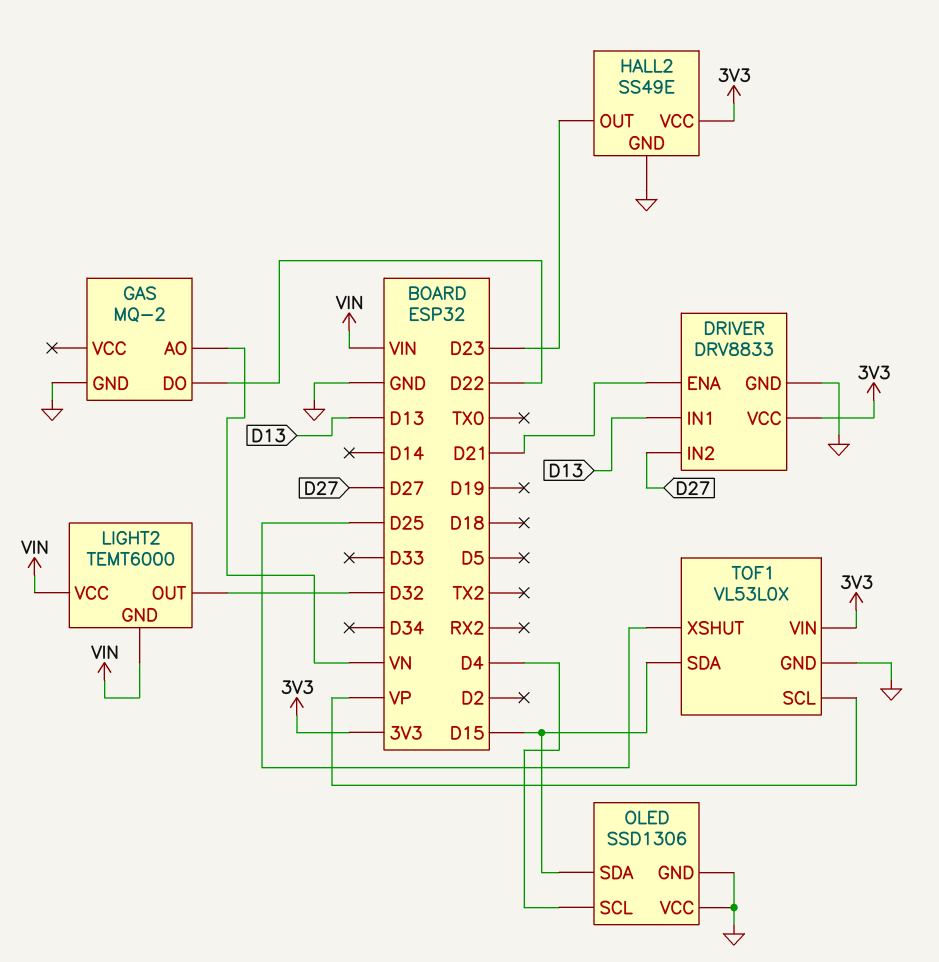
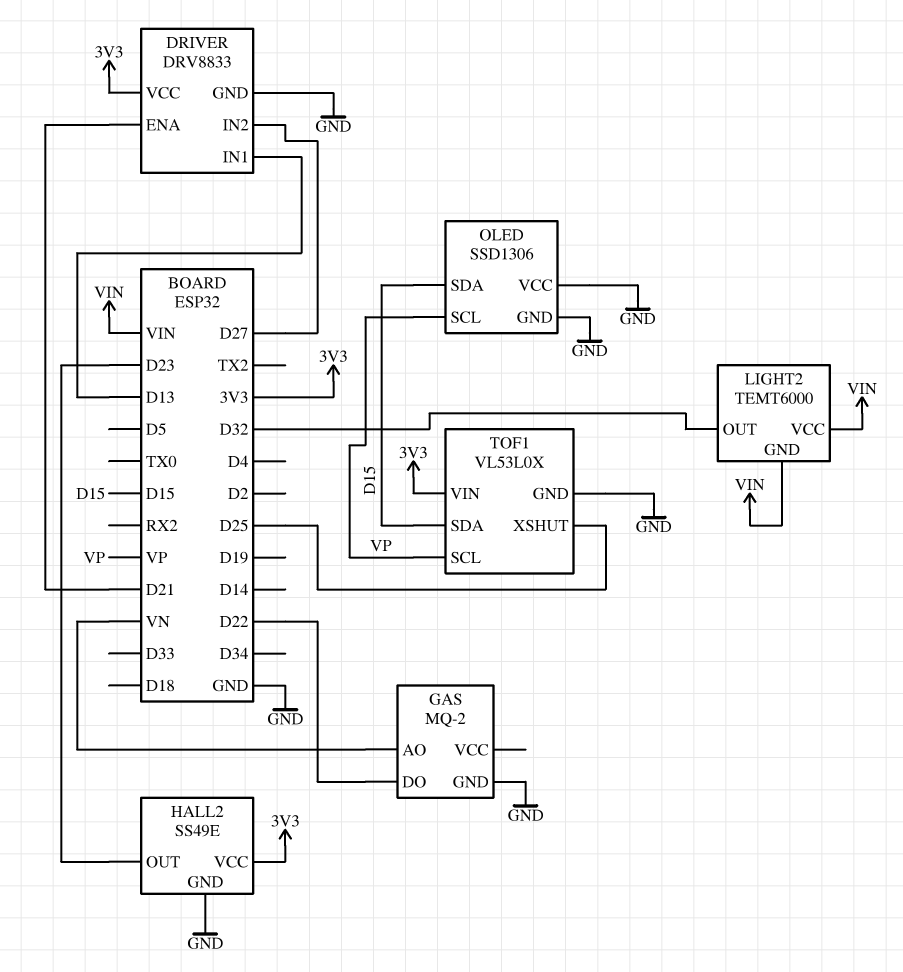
OLED pin SCL: D4 -> VP

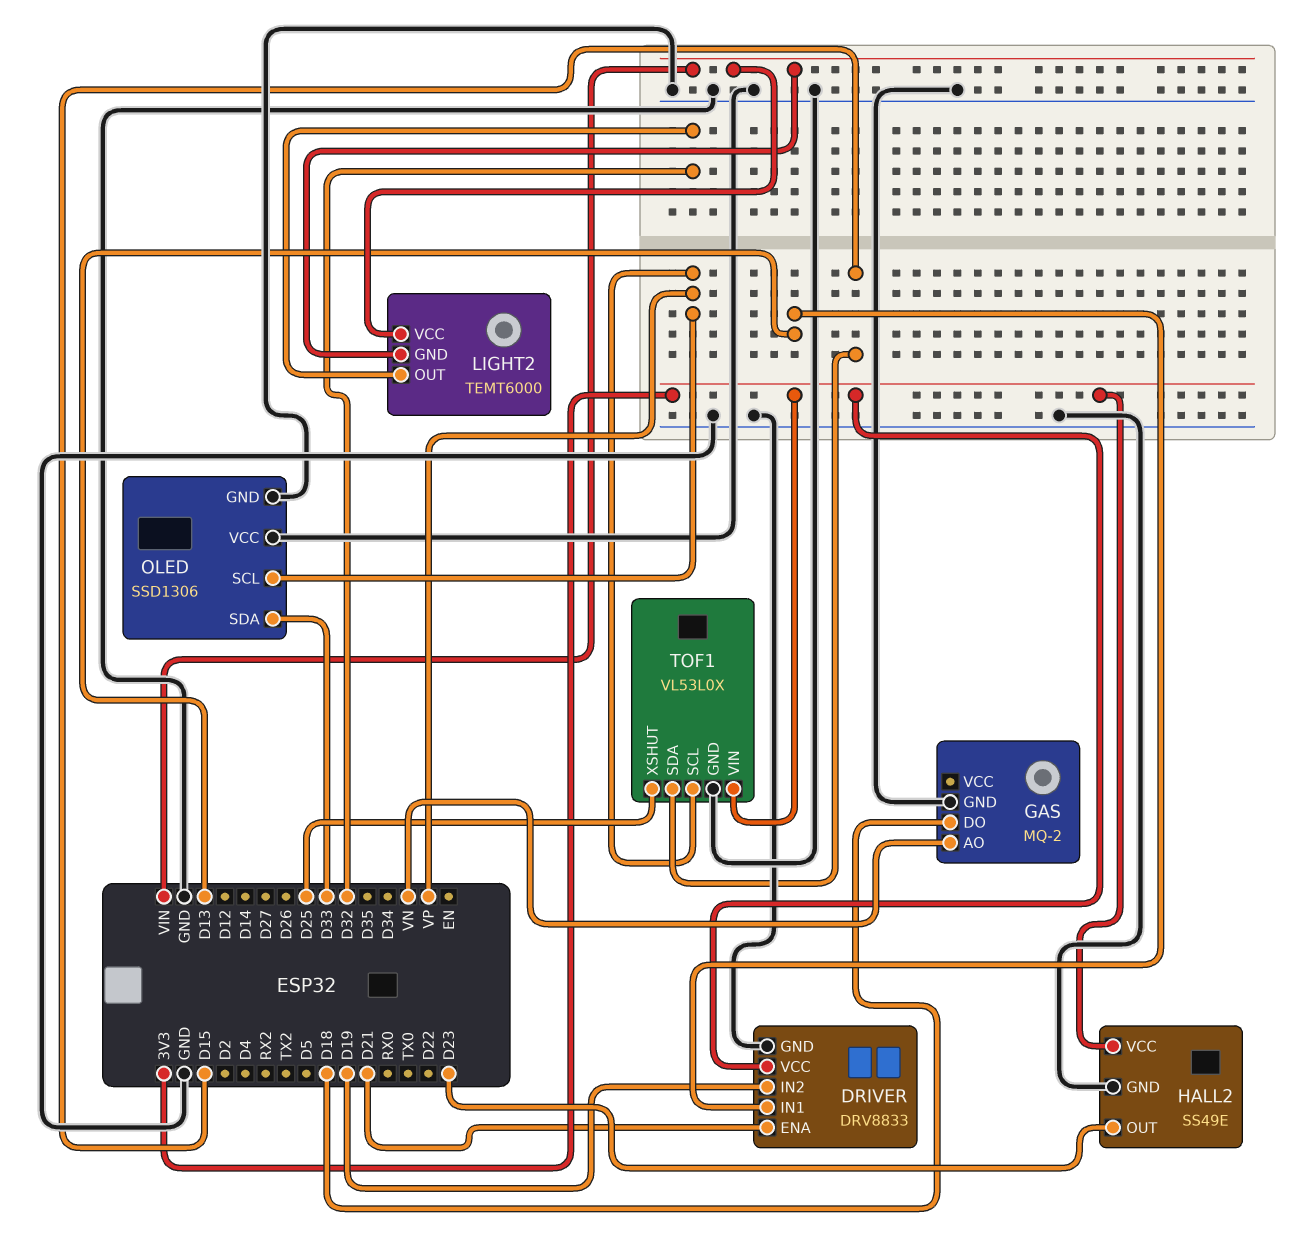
DRIVER pin IN2: D27 -> D19
GAS pin DO: D22 -> D18
OLED pin SDA: D15 -> D33

